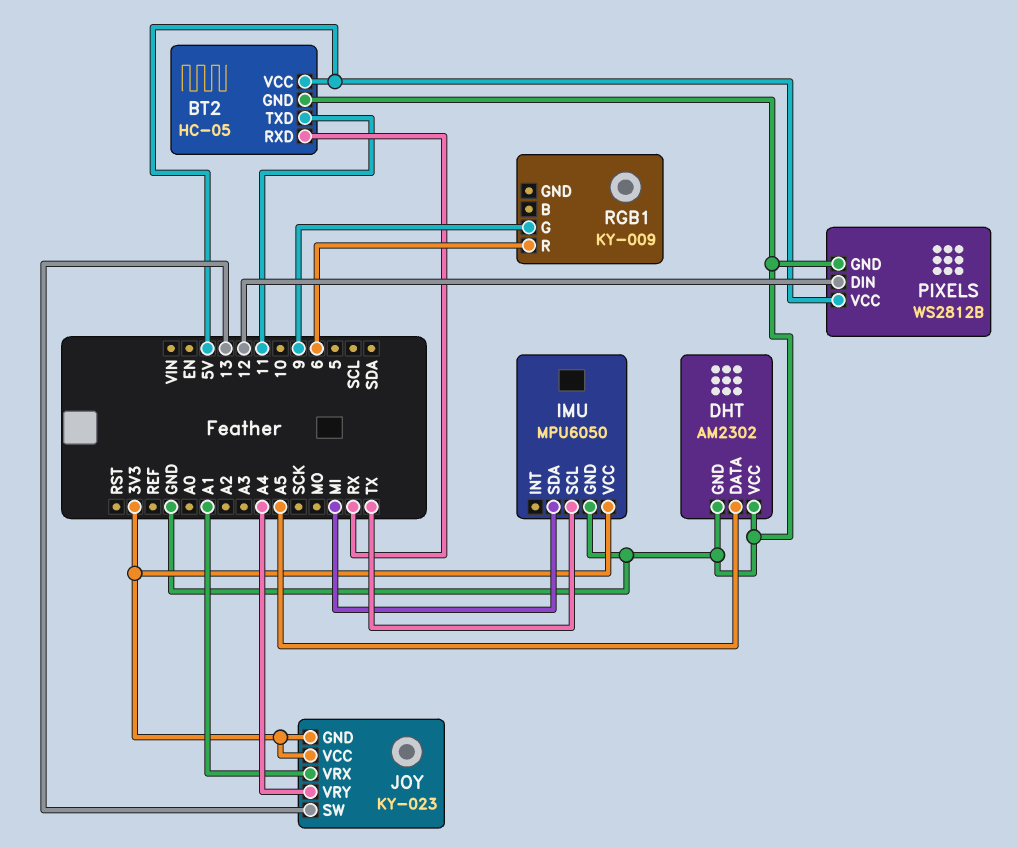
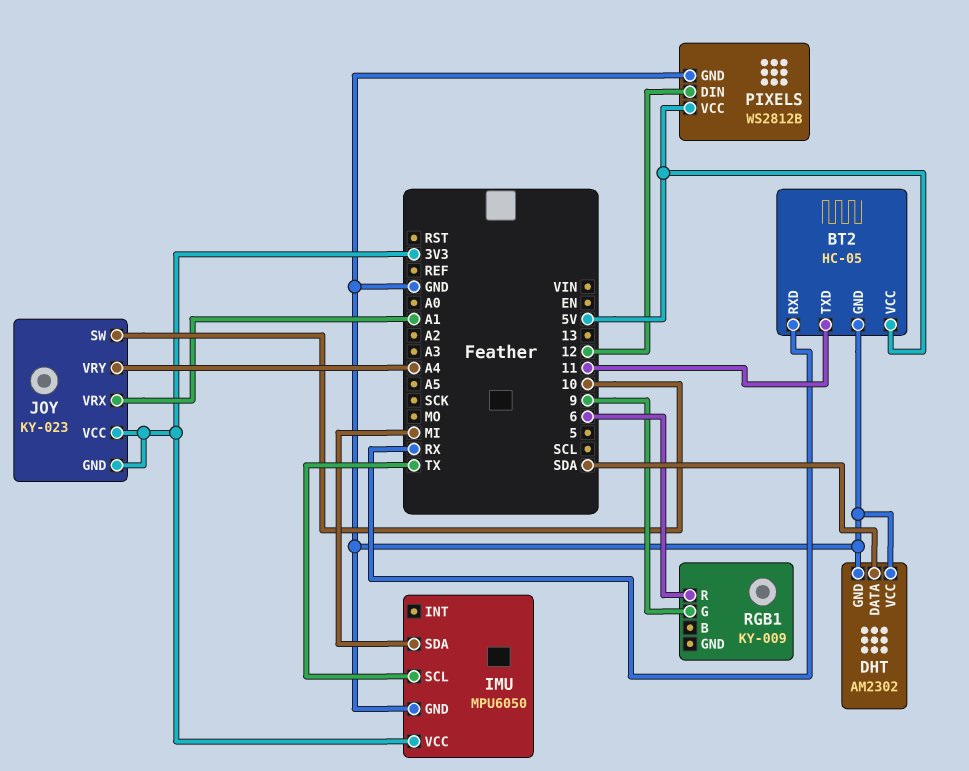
DHT pin DATA: A5 -> SDA
JOY pin SW: 13 -> 10

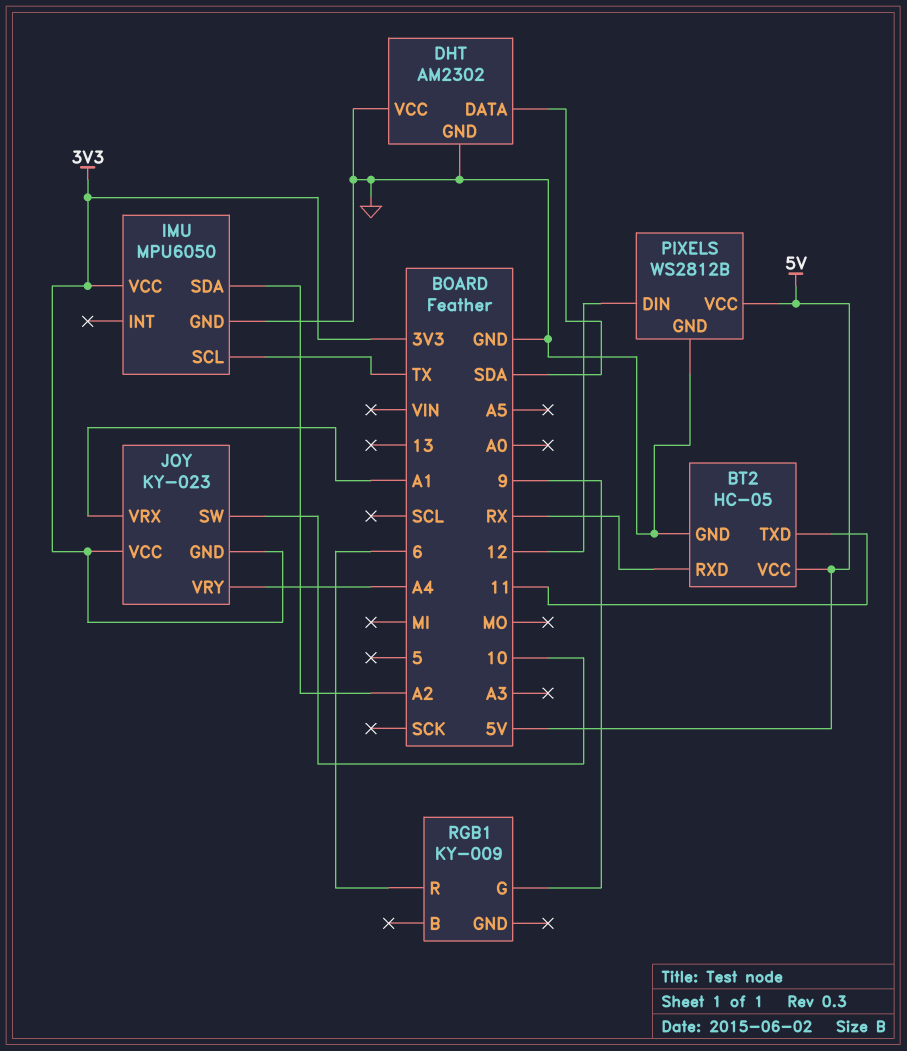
IMU pin SDA: MI -> A2

